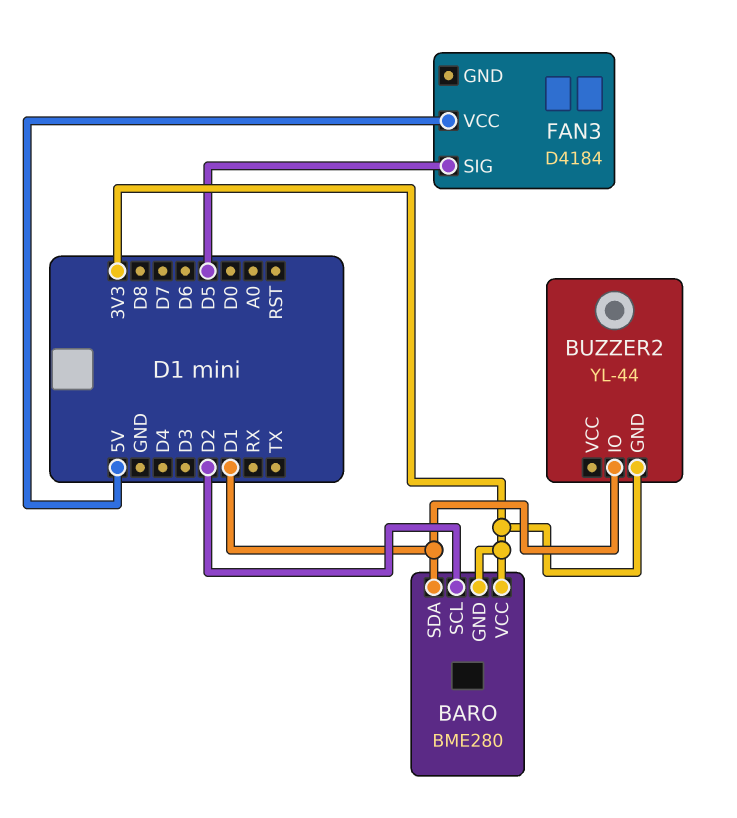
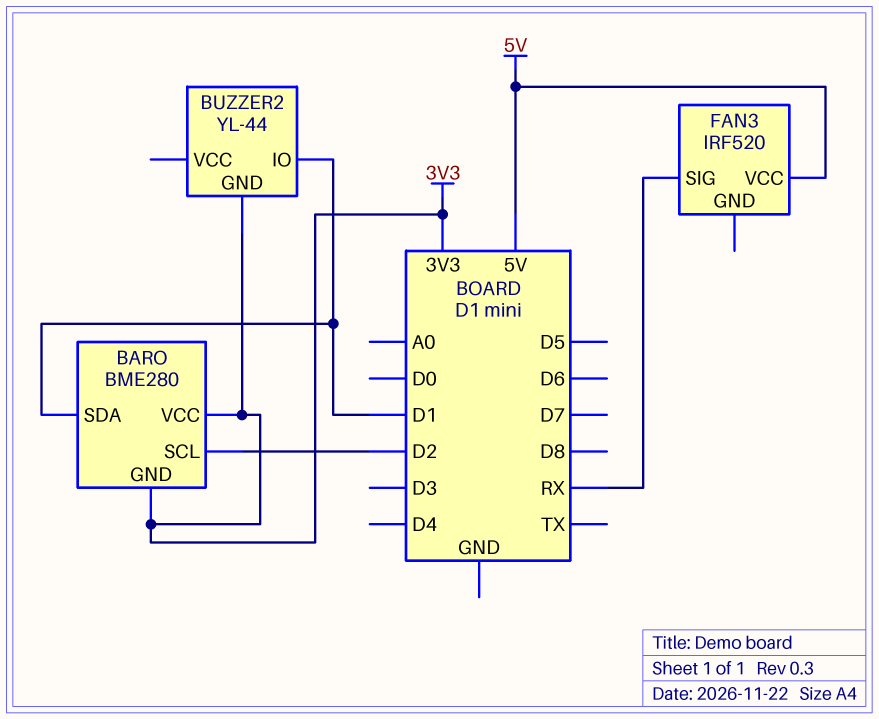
FAN3: D4184 -> IRF520
FAN3 pin SIG: D5 -> RX

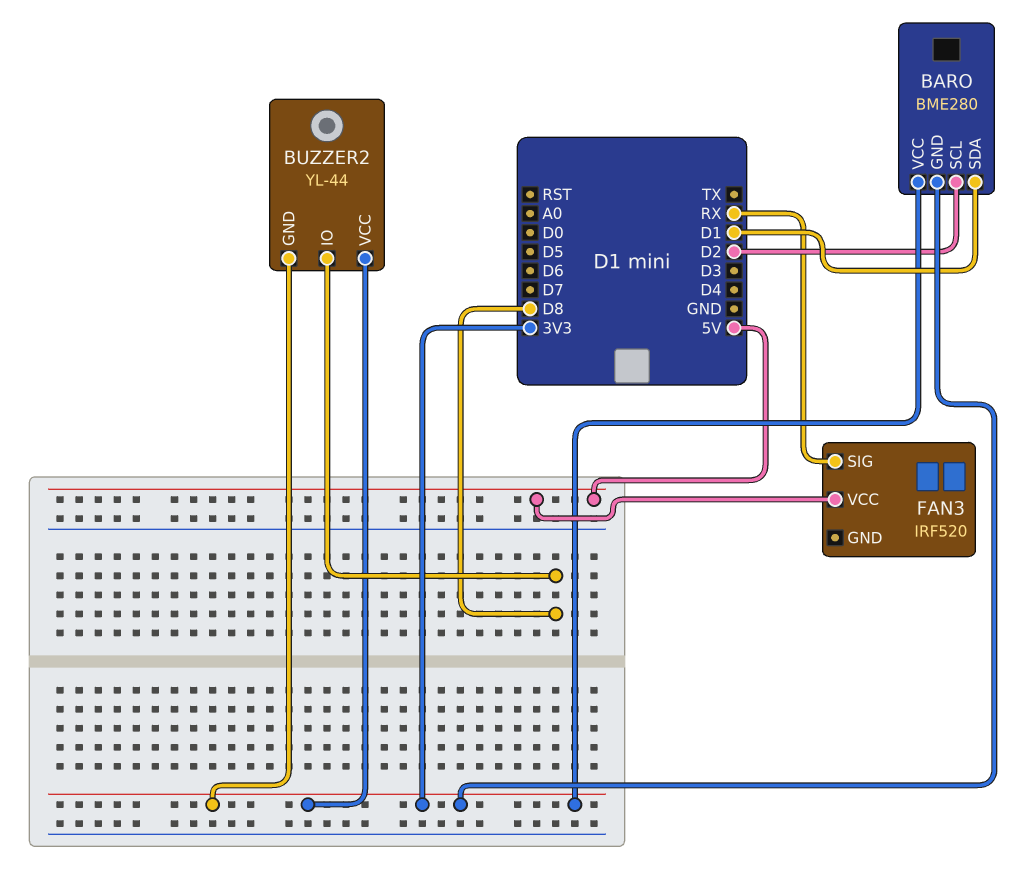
BUZZER2 pin IO: D1 -> D8
BUZZER2 pin VCC: none -> 3V3

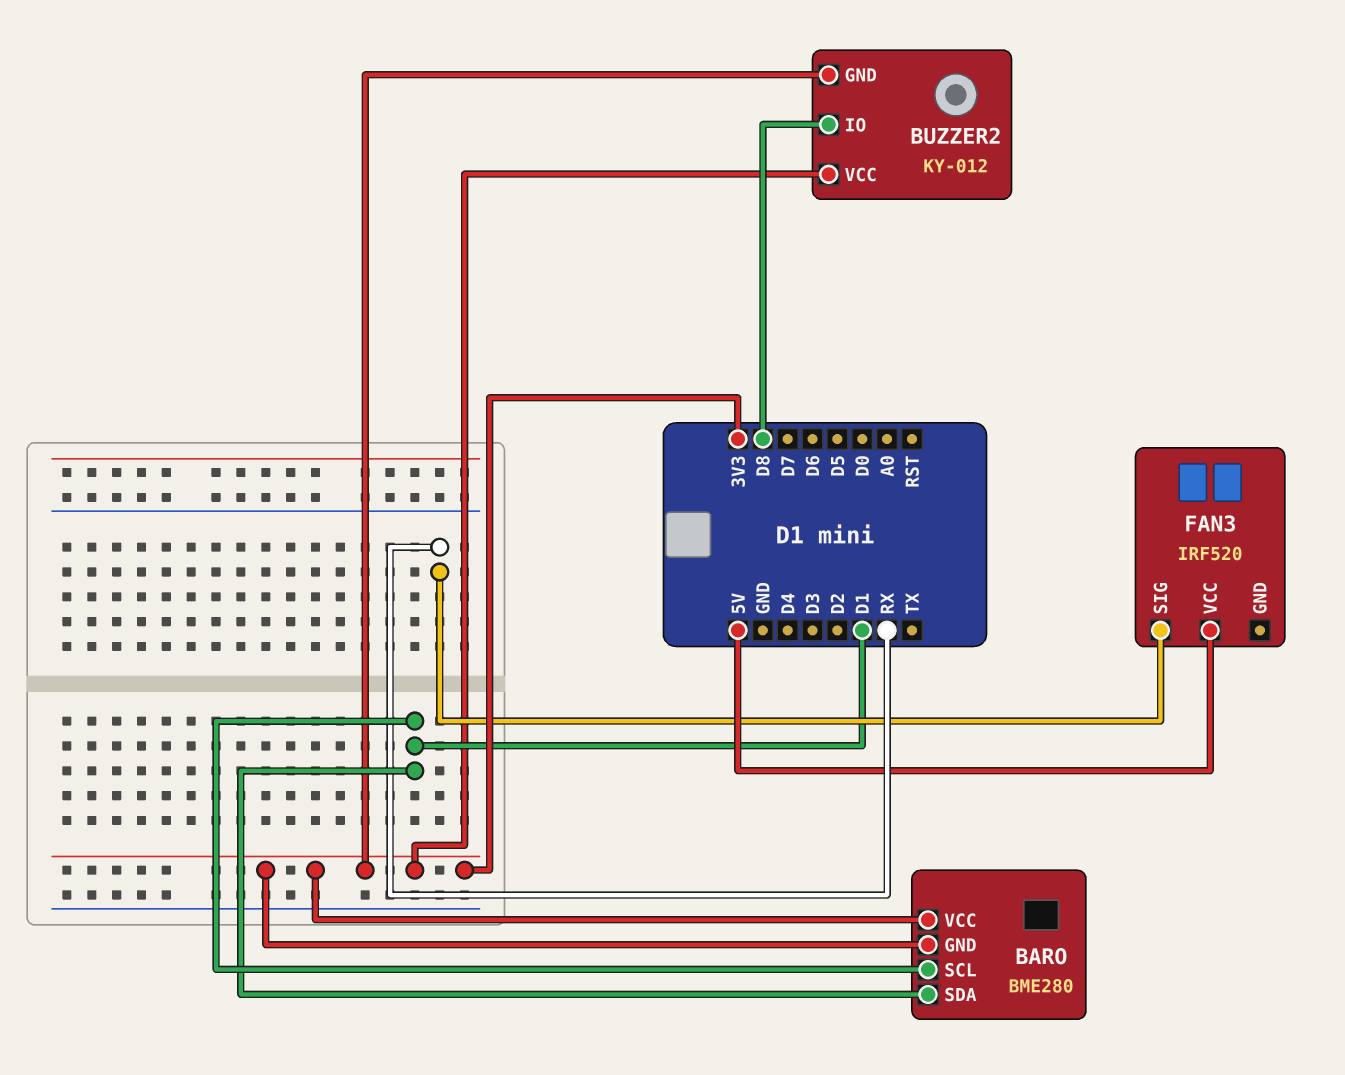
BARO pin SCL: D2 -> D1
BUZZER2: YL-44 -> KY-012

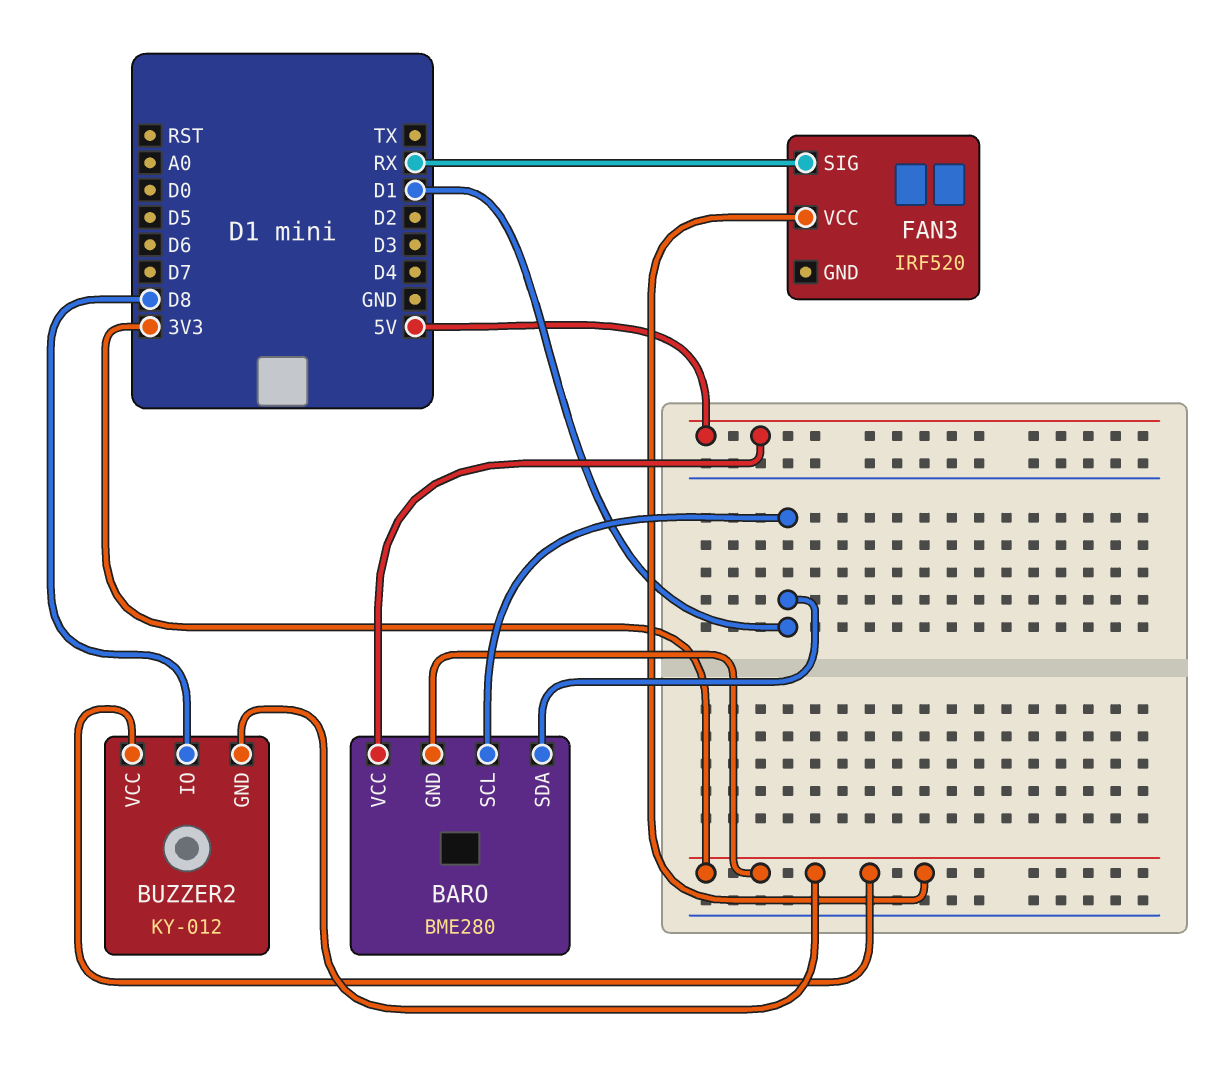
BARO pin VCC: 3V3 -> 5V
FAN3 pin VCC: 5V -> 3V3

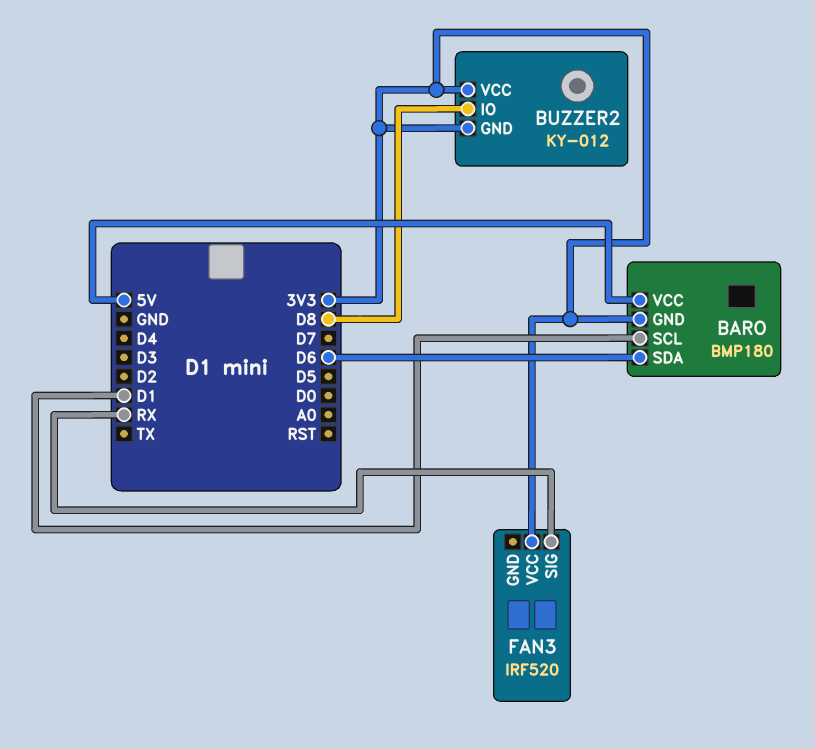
BARO: BME280 -> BMP180
BARO pin SDA: D1 -> D6

